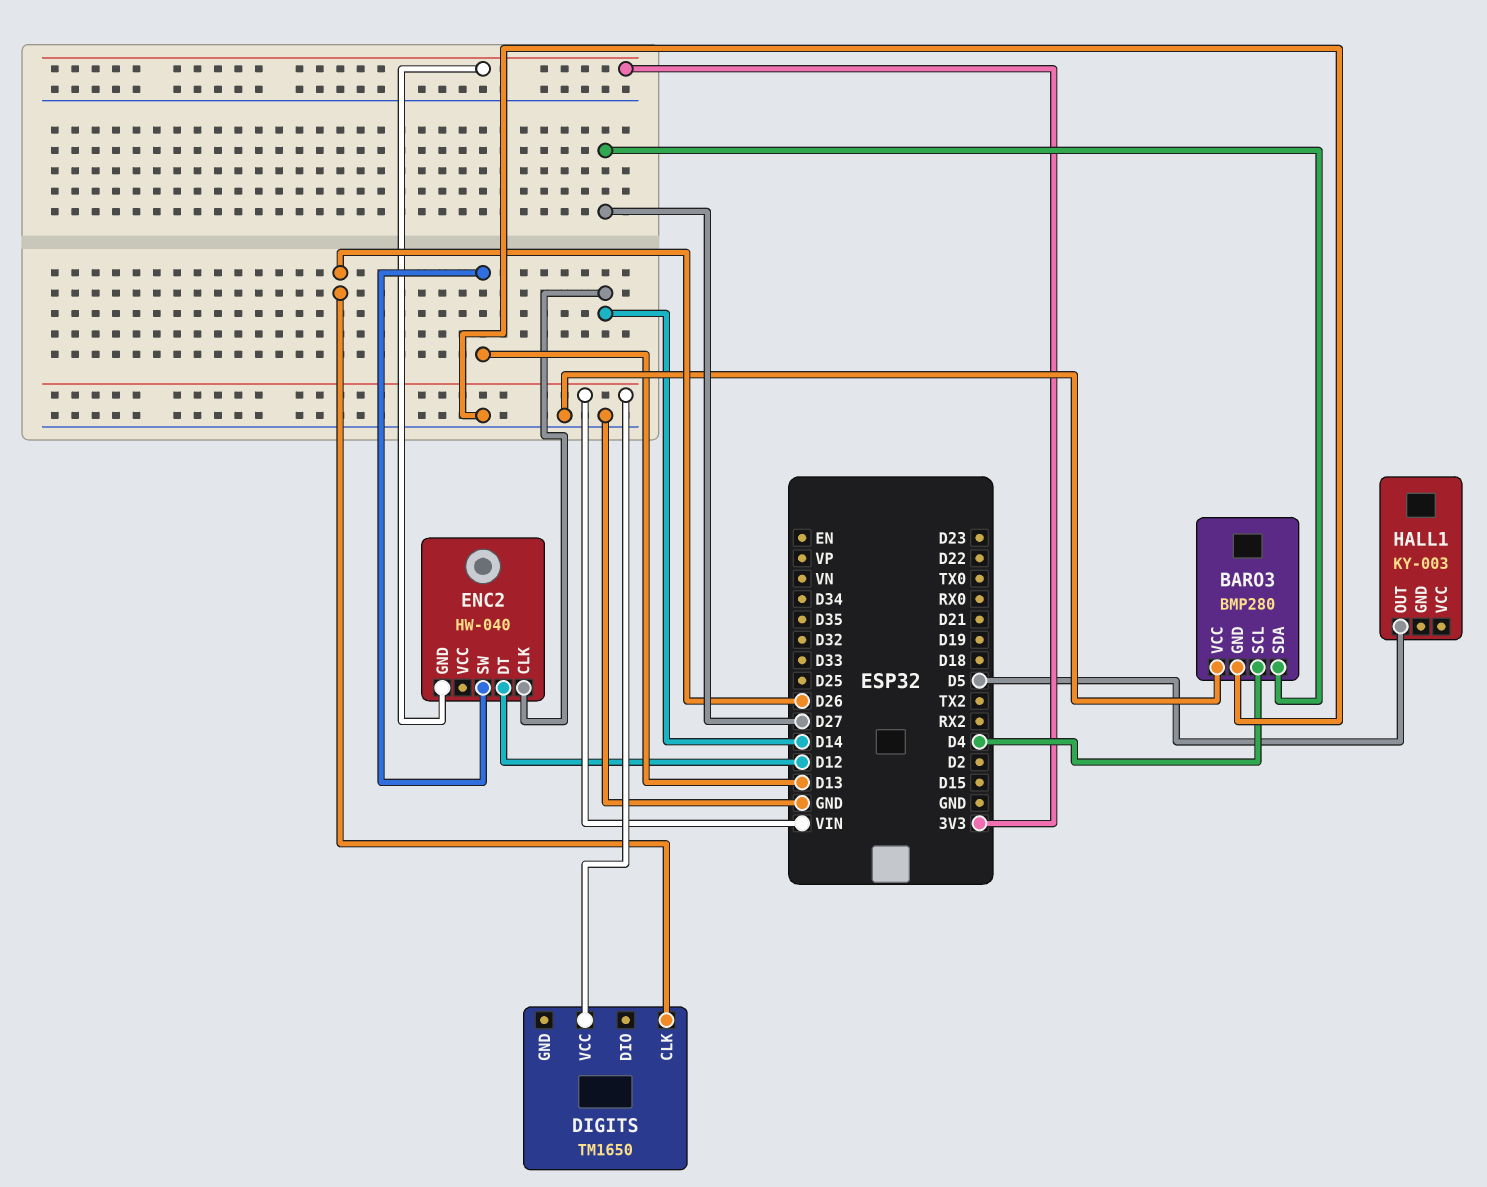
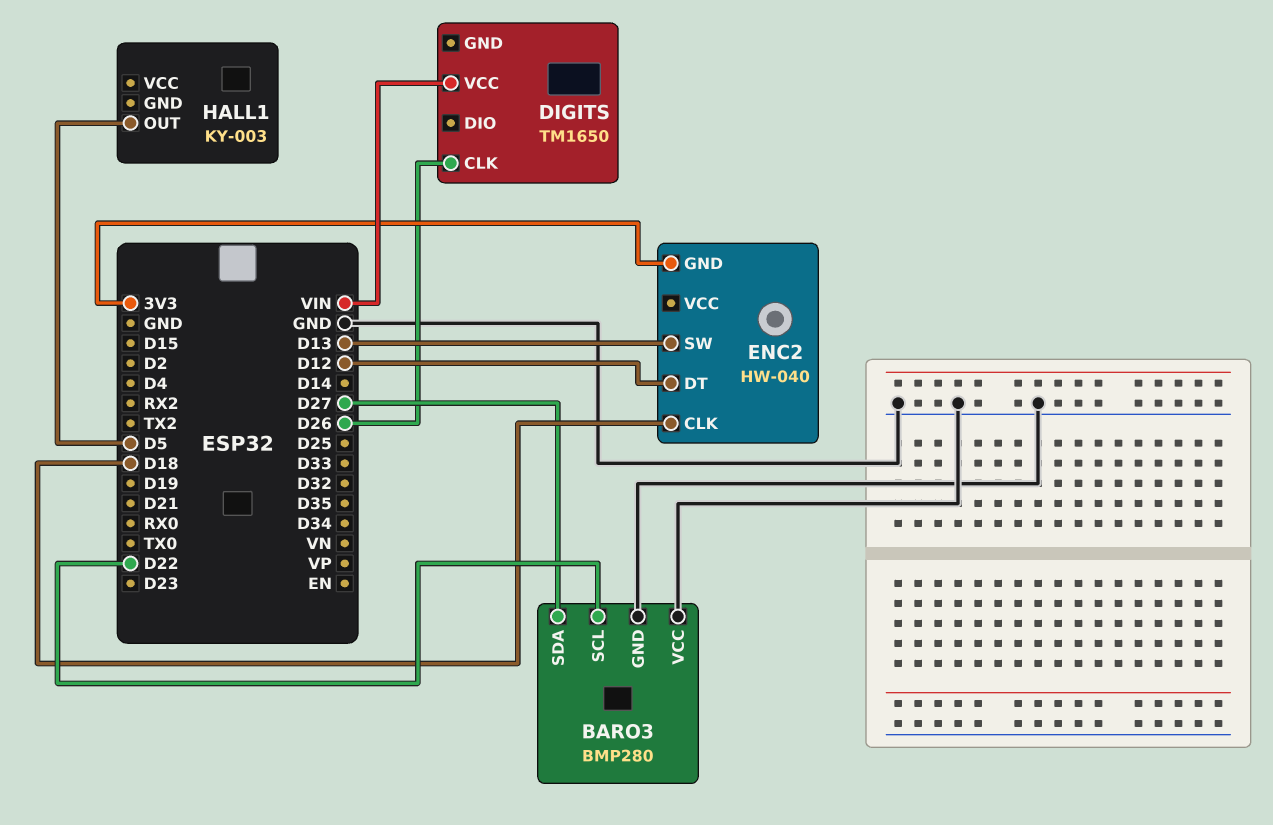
BARO3 pin SCL: D4 -> D22
ENC2 pin CLK: D14 -> D18

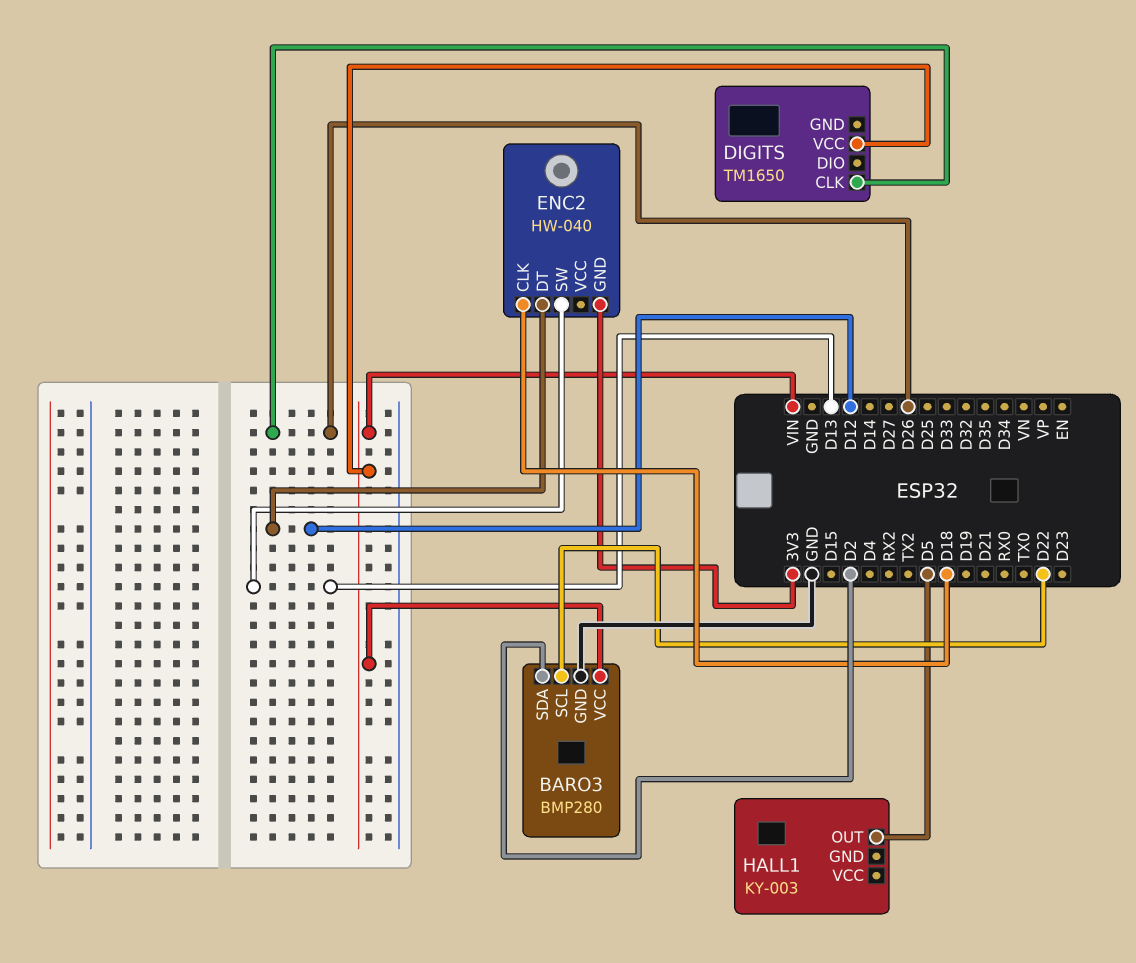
BARO3 pin SDA: D27 -> D2
BARO3 pin VCC: GND -> VIN

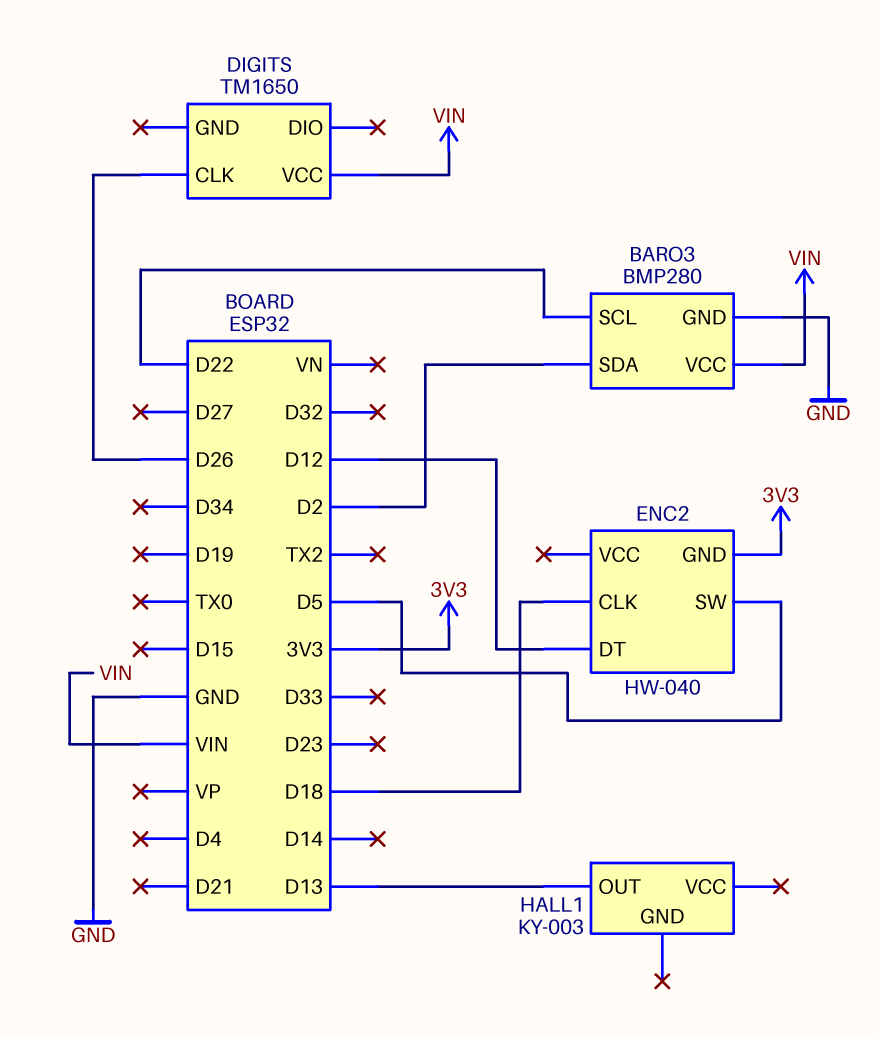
ENC2 pin SW: D13 -> D5
HALL1 pin OUT: D5 -> D13

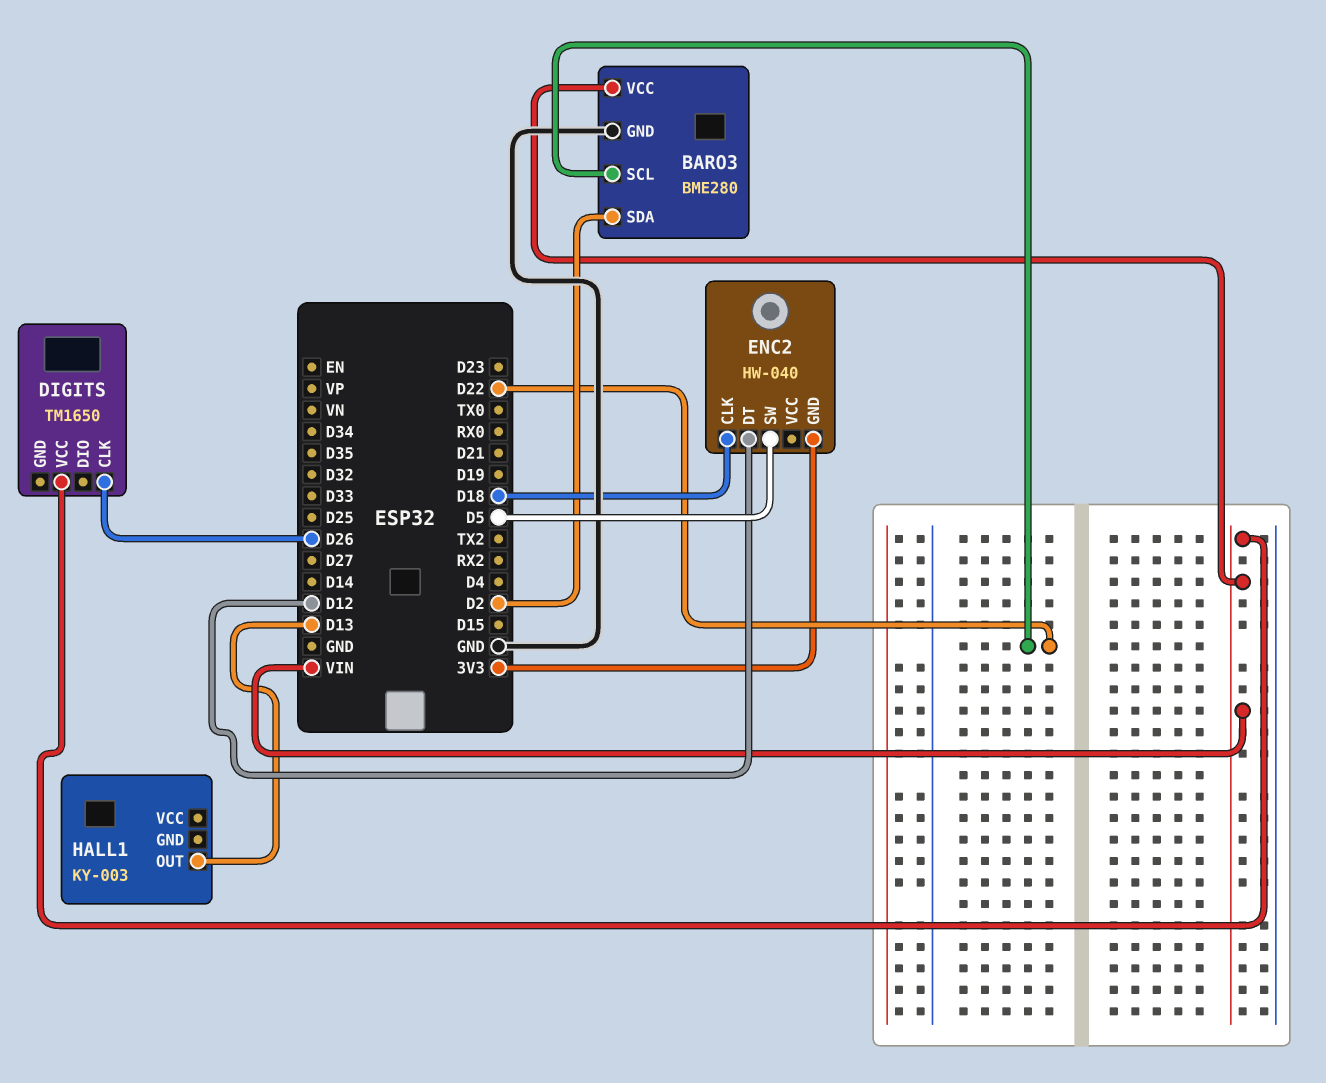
BARO3: BMP280 -> BME280

